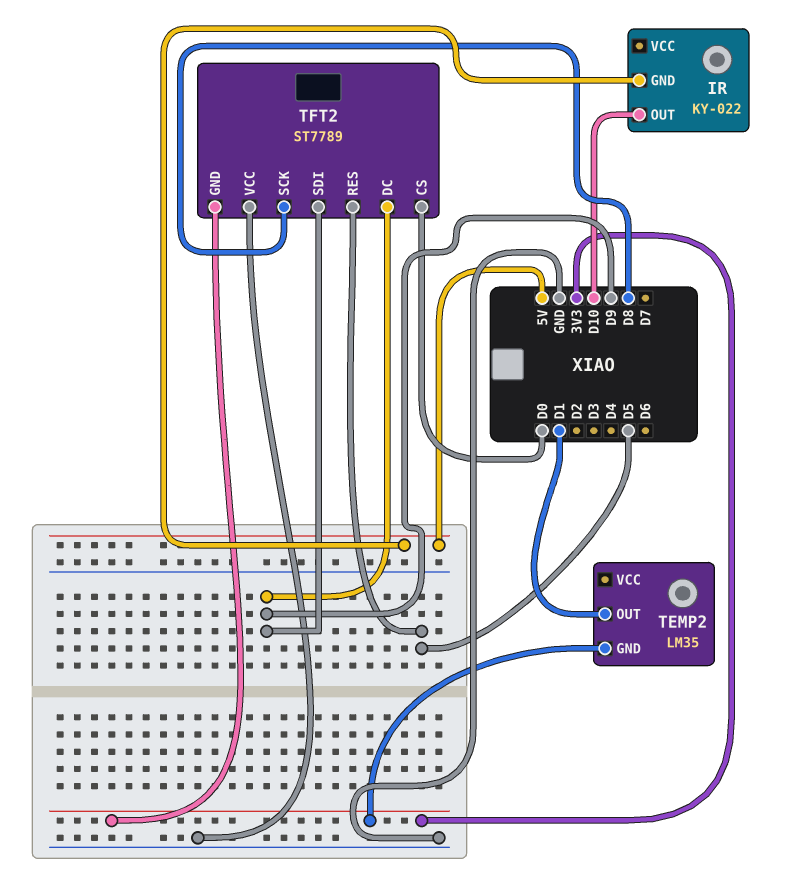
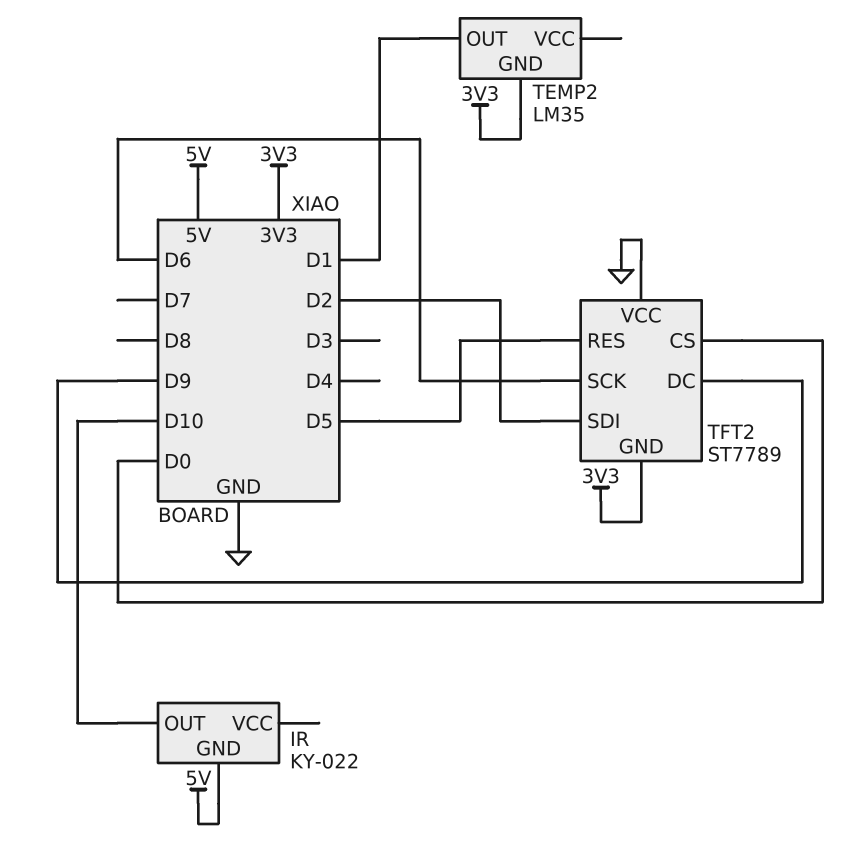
TFT2 pin SCK: D8 -> D6
TFT2 pin SDI: D9 -> D2

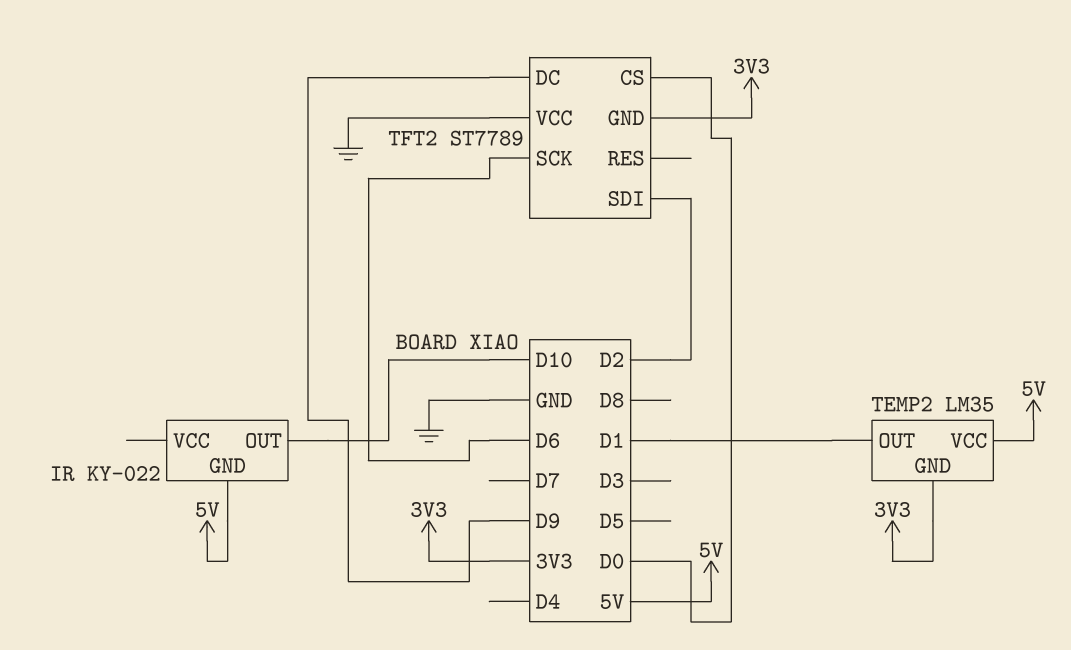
TEMP2 pin VCC: none -> 5V
TFT2 pin RES: D5 -> none

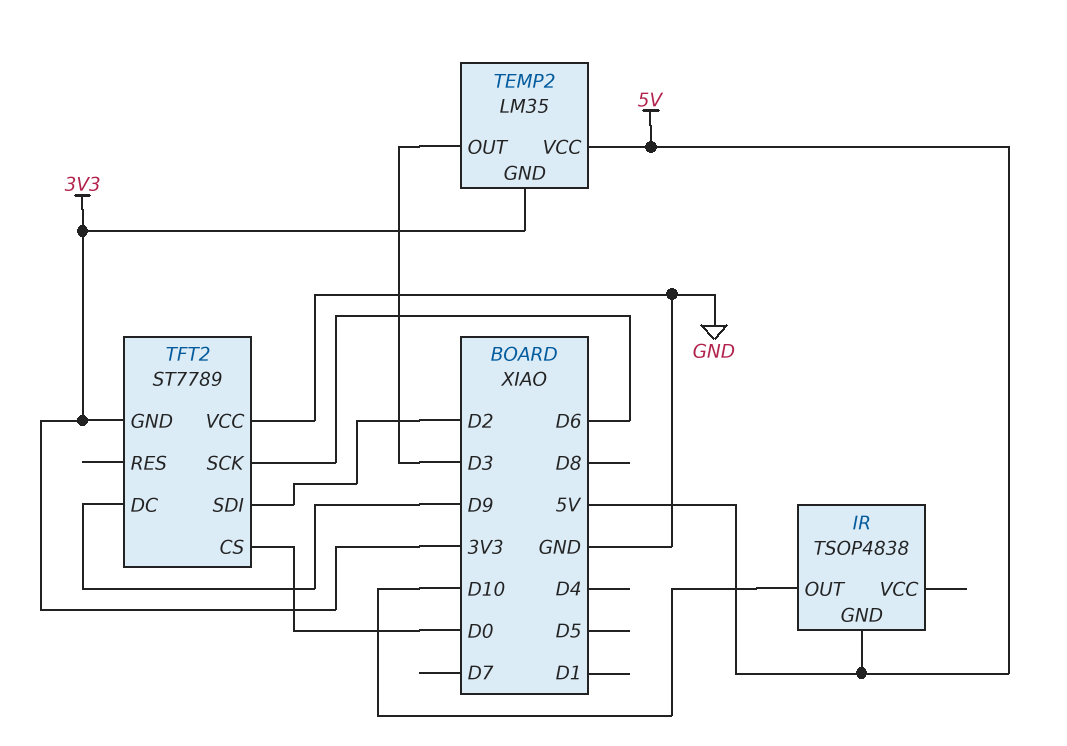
IR: KY-022 -> TSOP4838
TEMP2 pin OUT: D1 -> D3

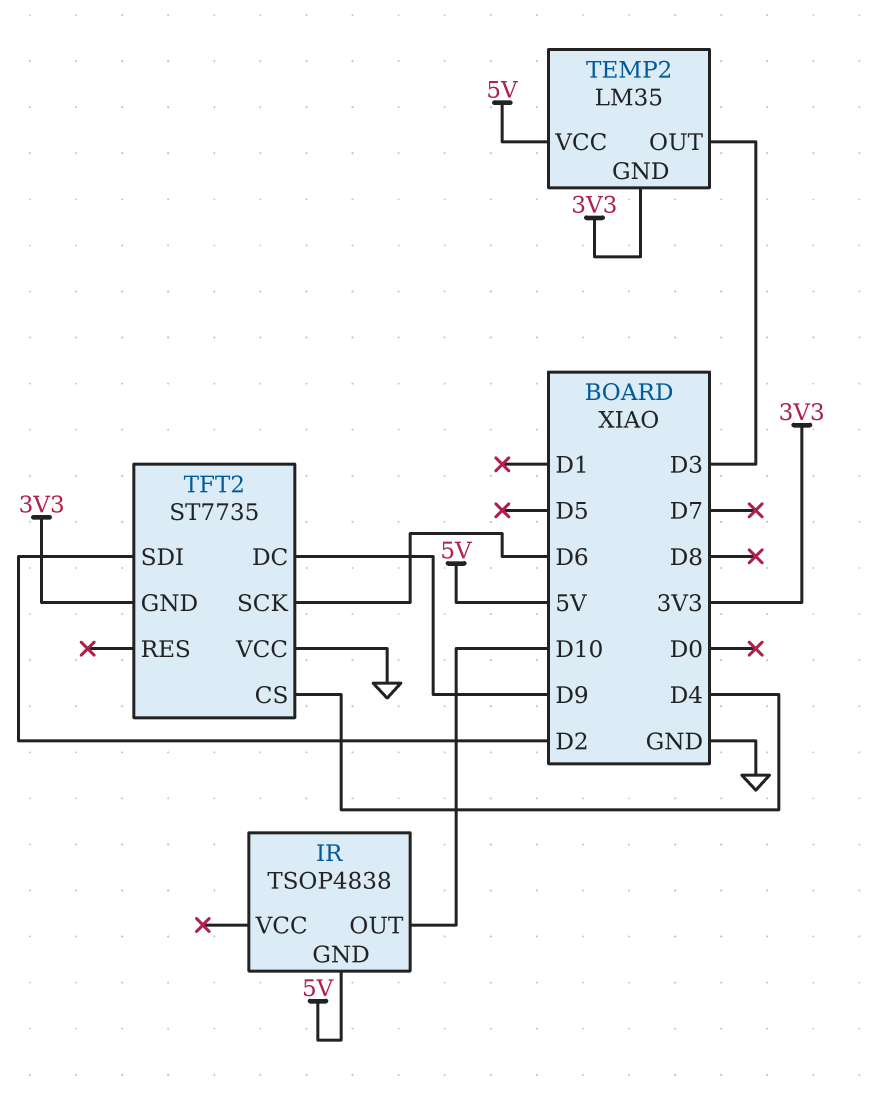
TFT2: ST7789 -> ST7735
TFT2 pin CS: D0 -> D4

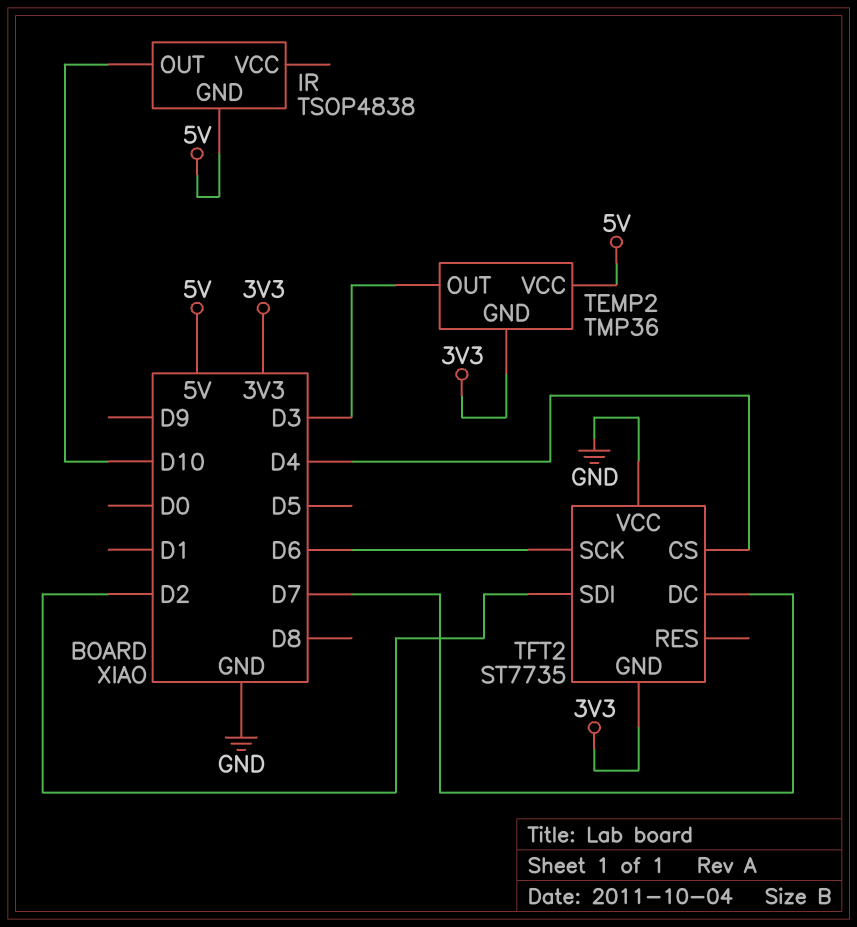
TEMP2: LM35 -> TMP36
TFT2 pin DC: D9 -> D7

